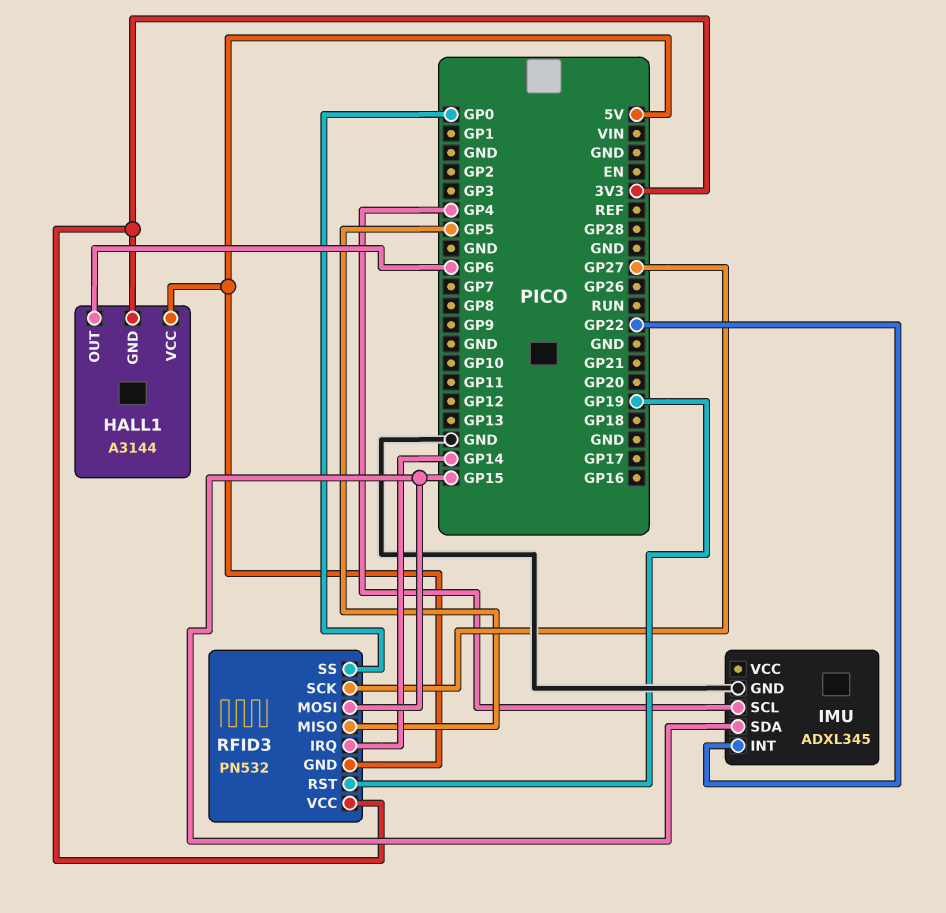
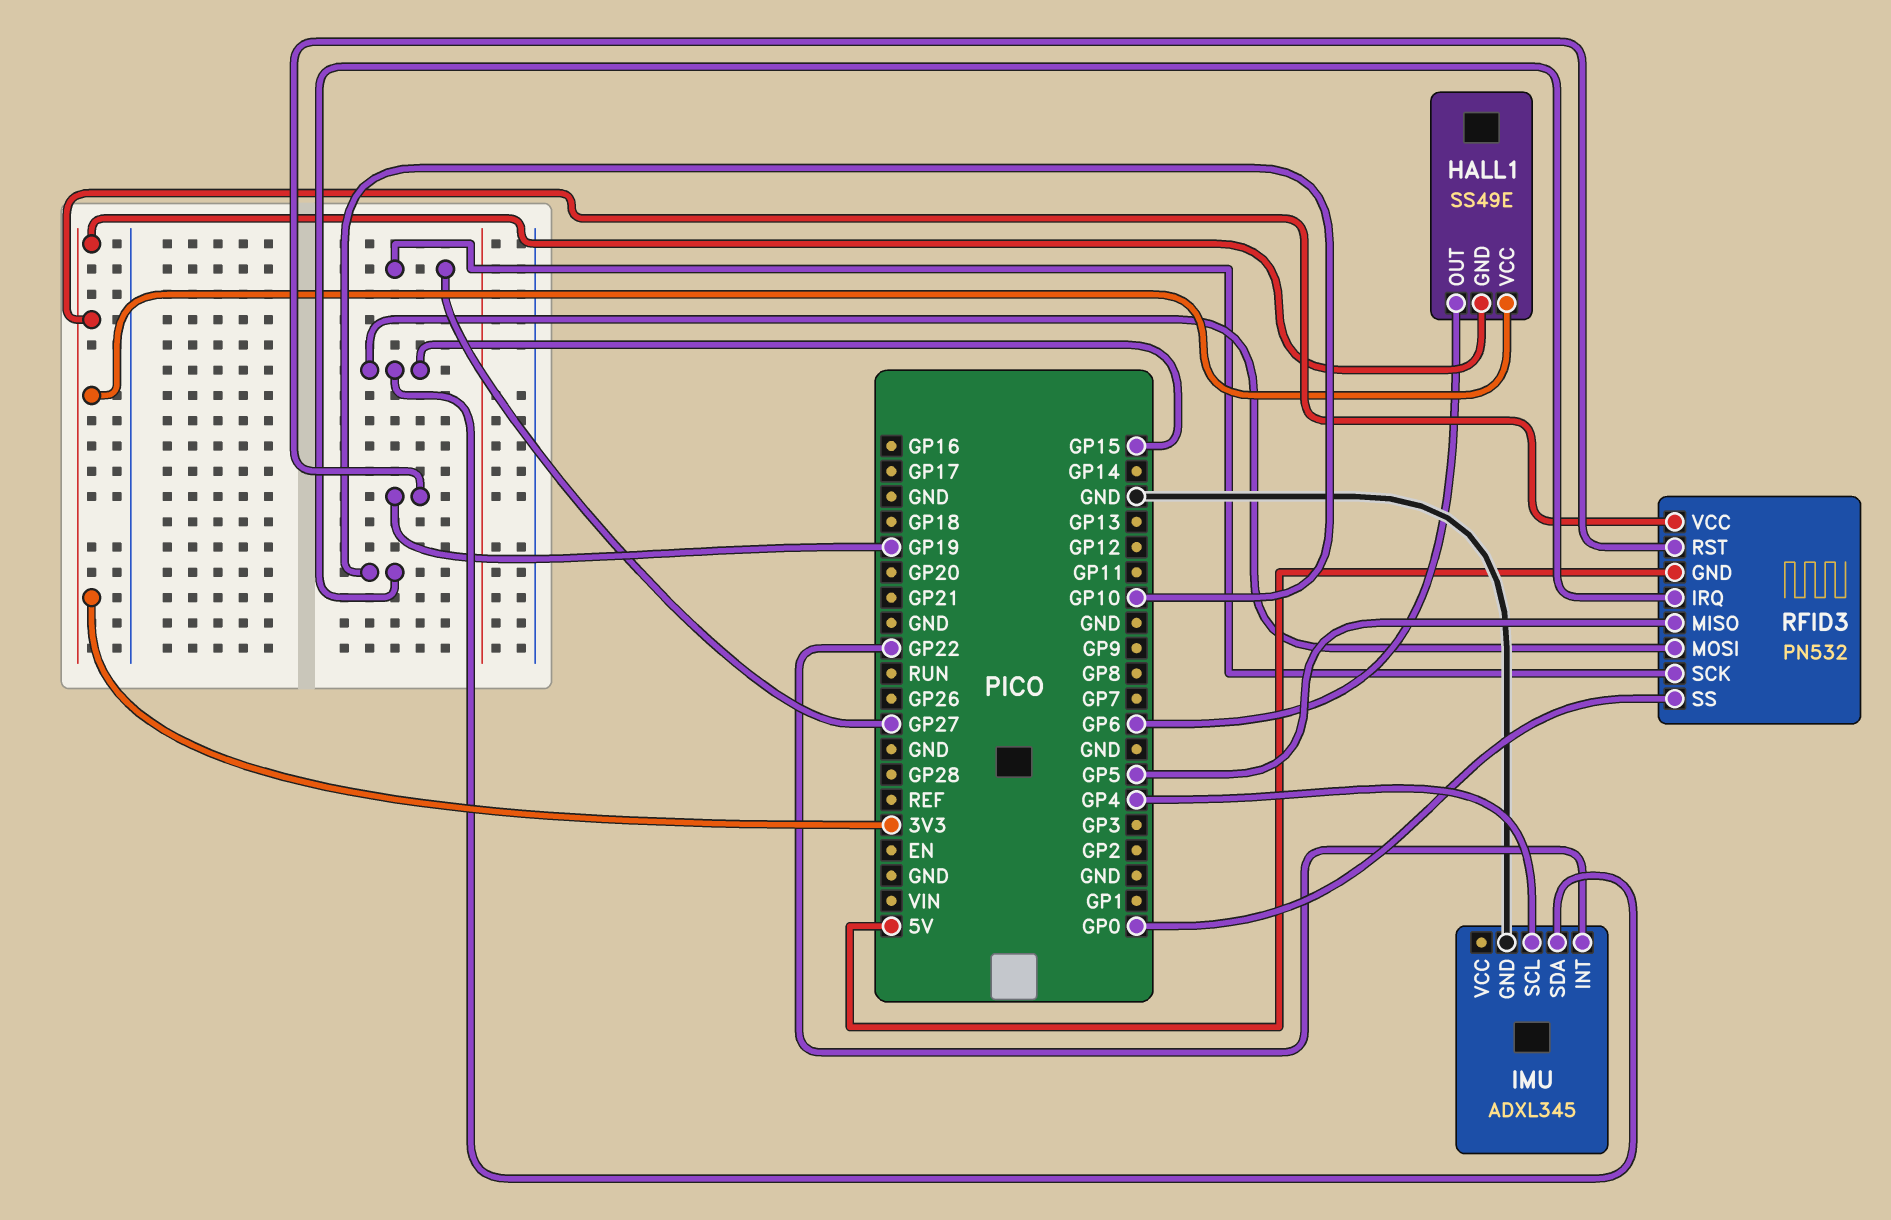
HALL1: A3144 -> SS49E
HALL1 pin VCC: 5V -> 3V3
RFID3 pin IRQ: GP14 -> GP10

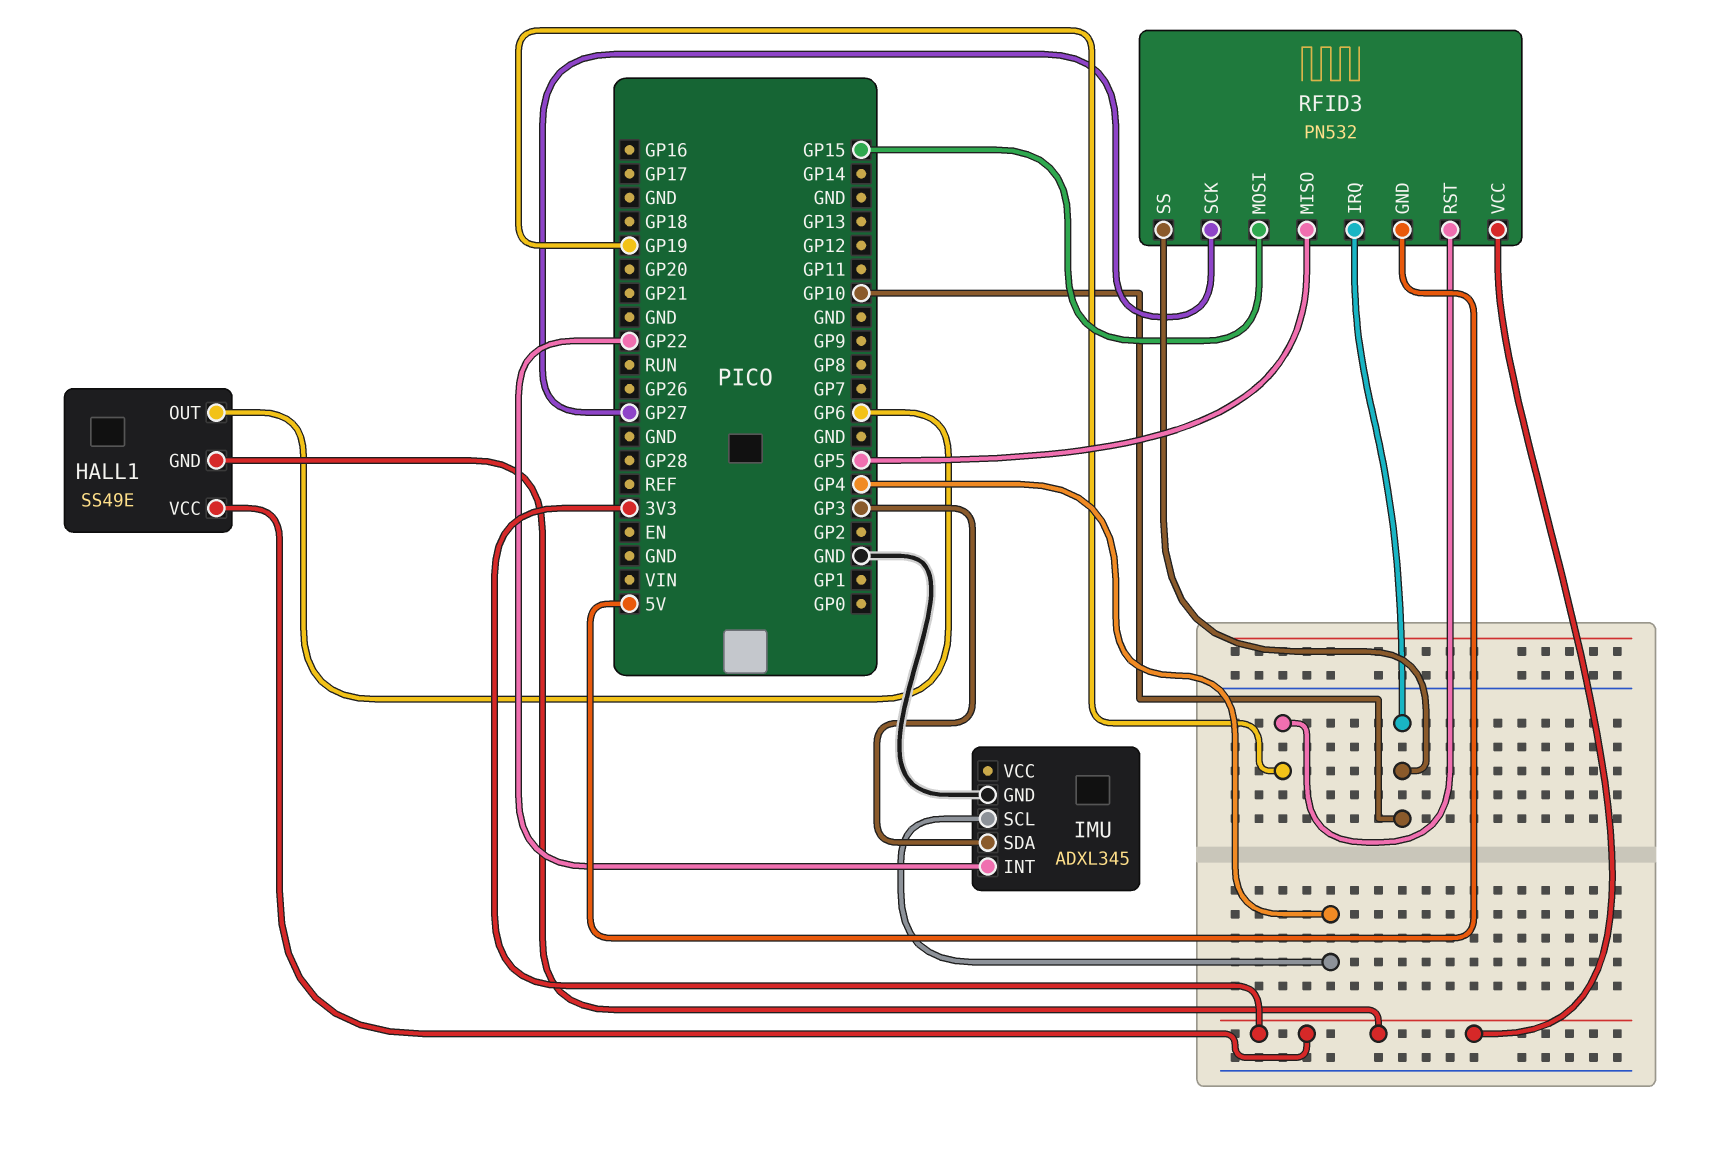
IMU pin SDA: GP15 -> GP3
RFID3 pin SS: GP0 -> GP10

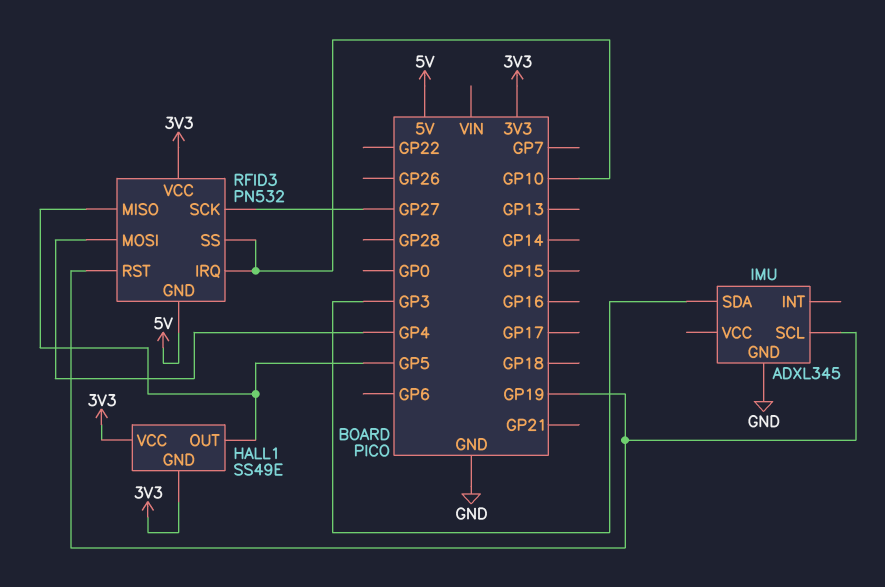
HALL1 pin OUT: GP6 -> GP5
IMU pin INT: GP22 -> none
IMU pin SCL: GP4 -> GP19
RFID3 pin MOSI: GP15 -> GP4

